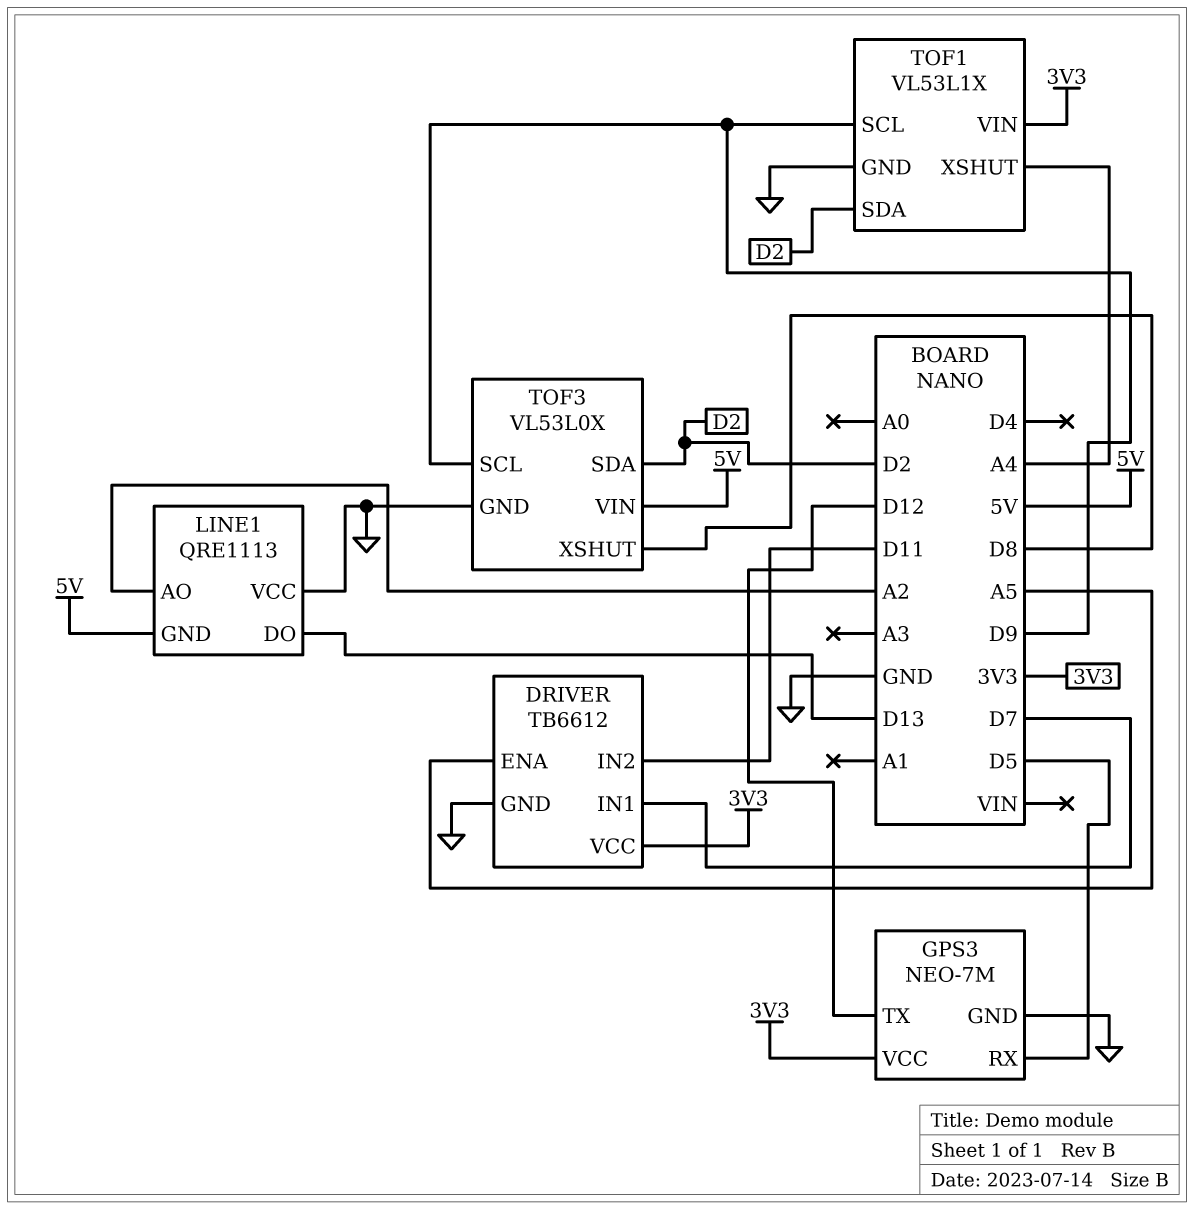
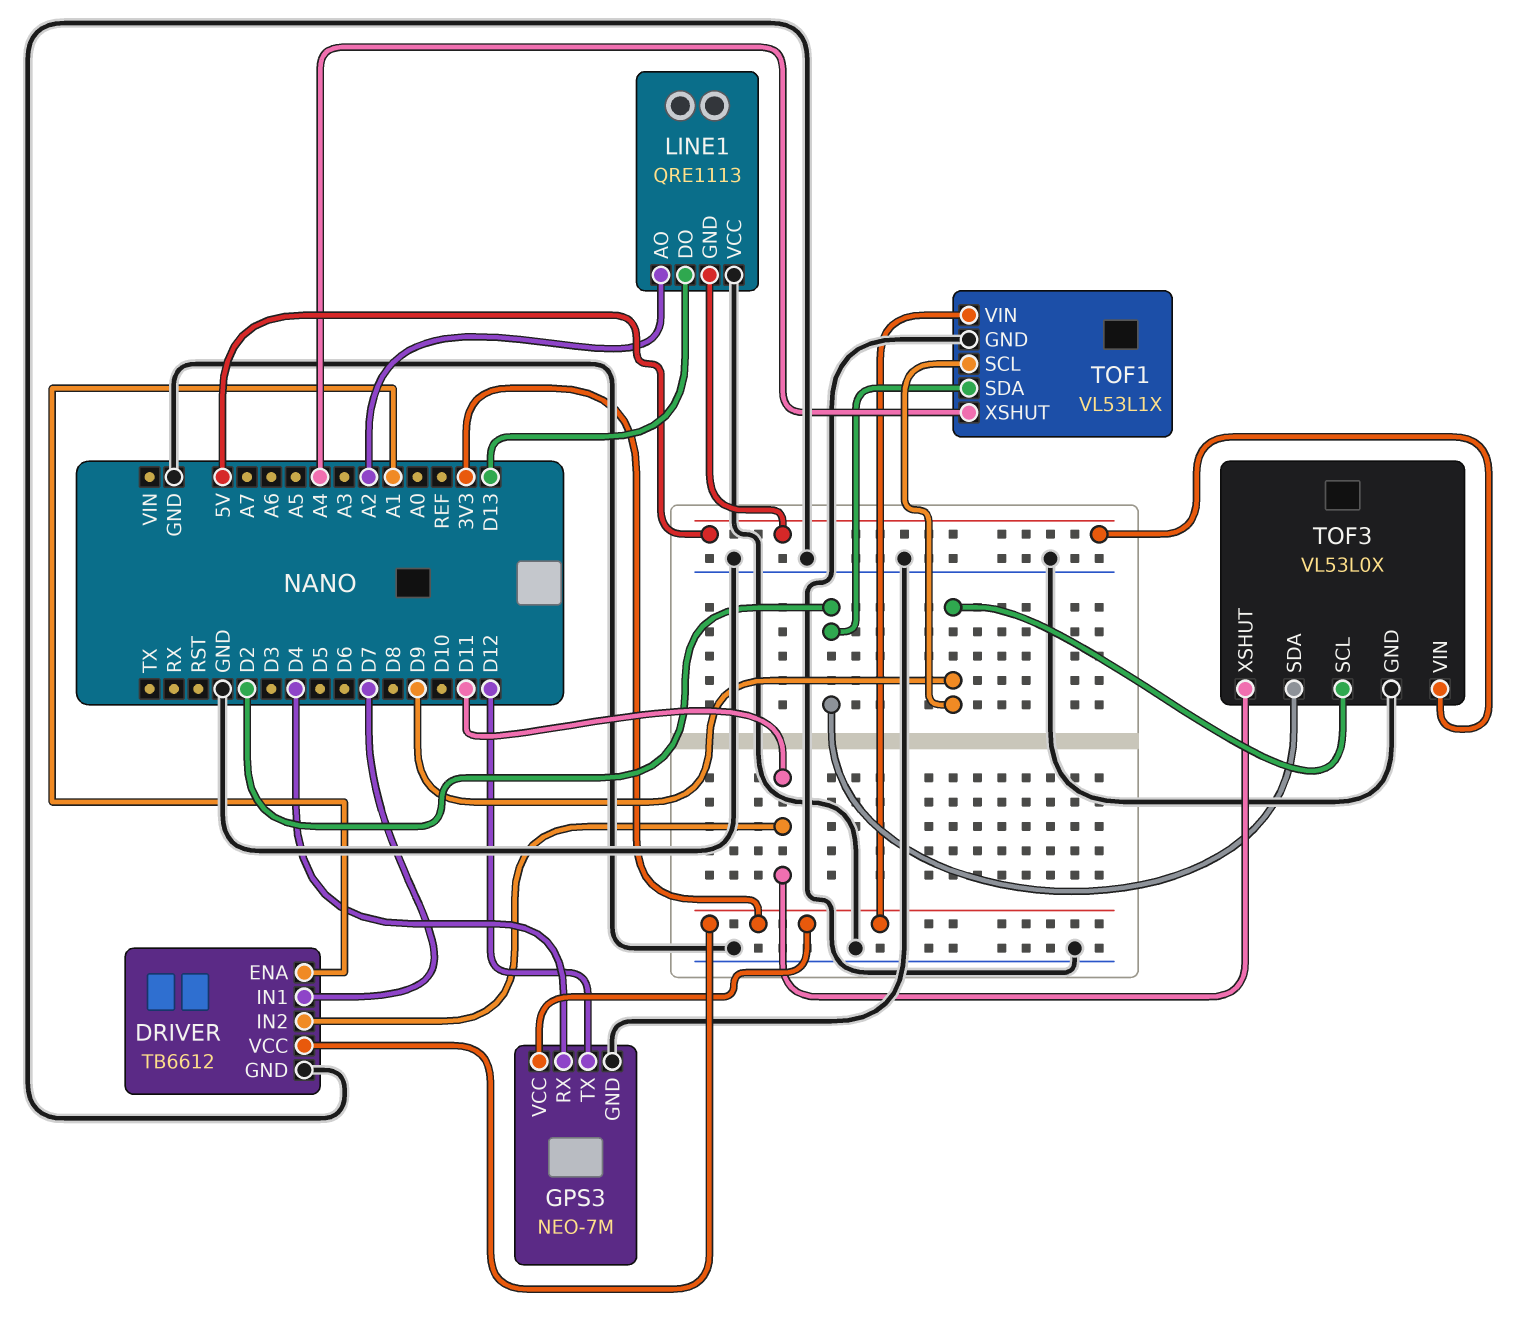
DRIVER pin ENA: A5 -> A1
GPS3 pin RX: D5 -> D4
TOF3 pin XSHUT: D8 -> D11

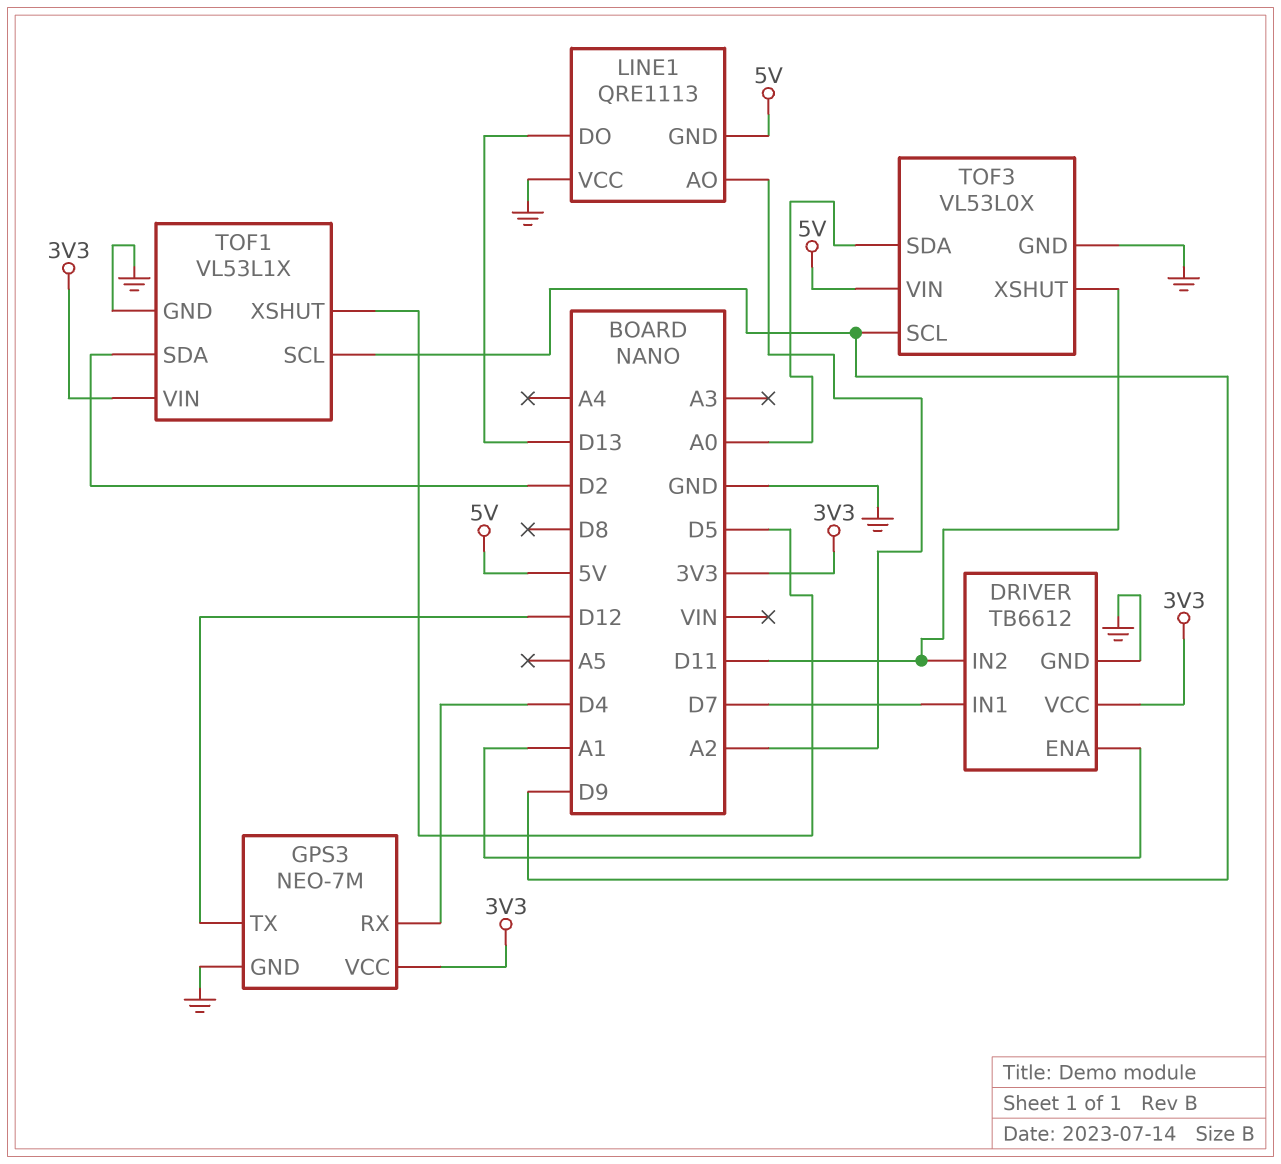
TOF1 pin XSHUT: A4 -> D5
TOF3 pin SDA: D2 -> A0

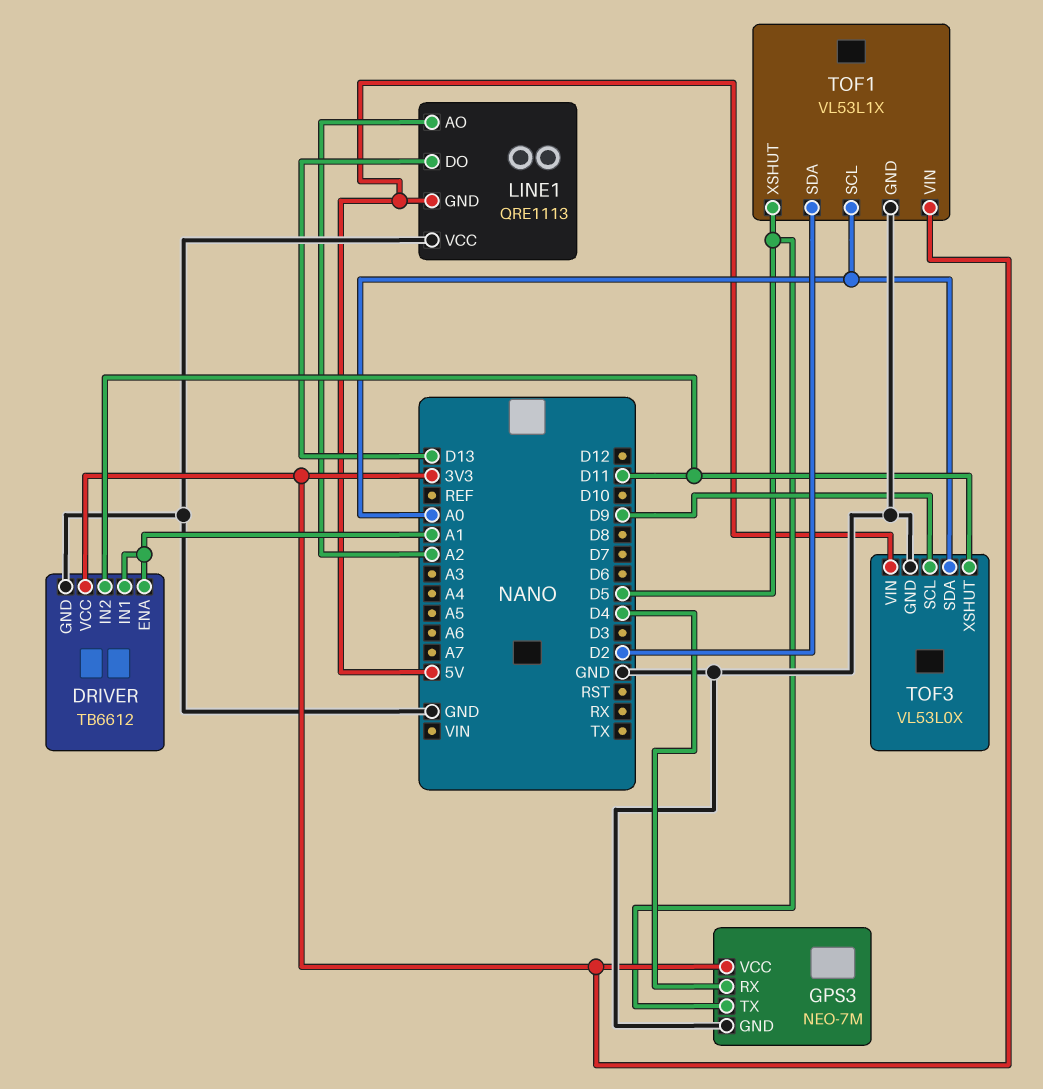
DRIVER pin IN1: D7 -> A1
GPS3 pin TX: D12 -> D5
TOF1 pin SCL: D9 -> A0

